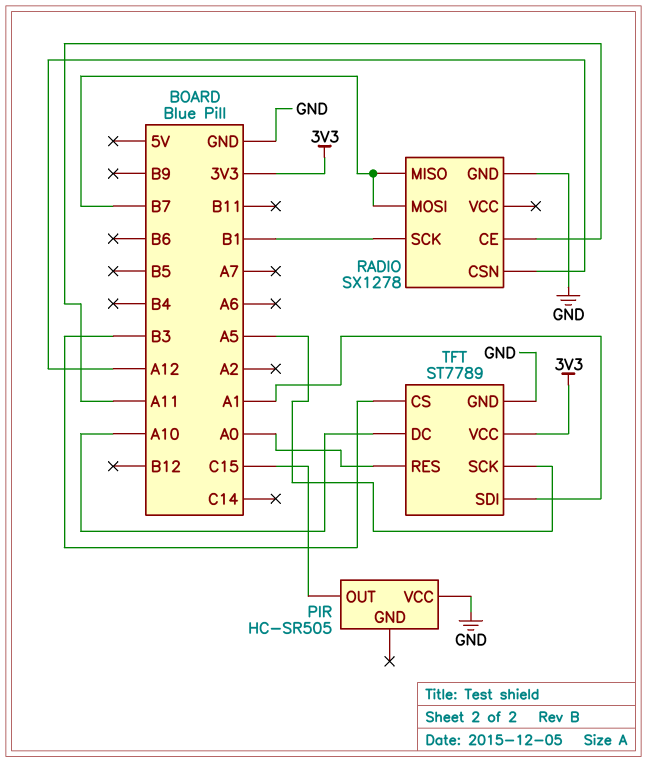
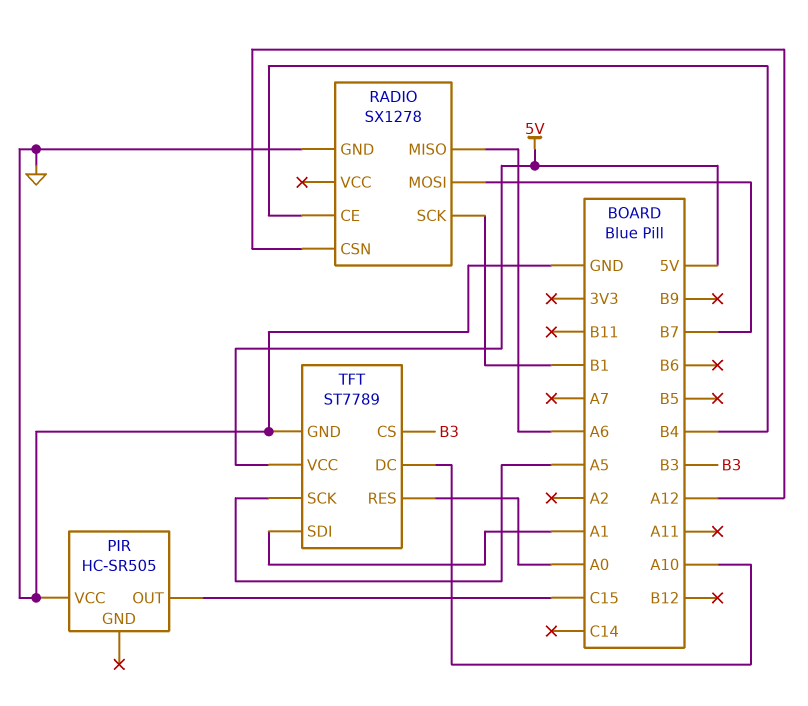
RADIO pin CE: A11 -> B4
RADIO pin MISO: B7 -> A6
TFT pin VCC: 3V3 -> 5V

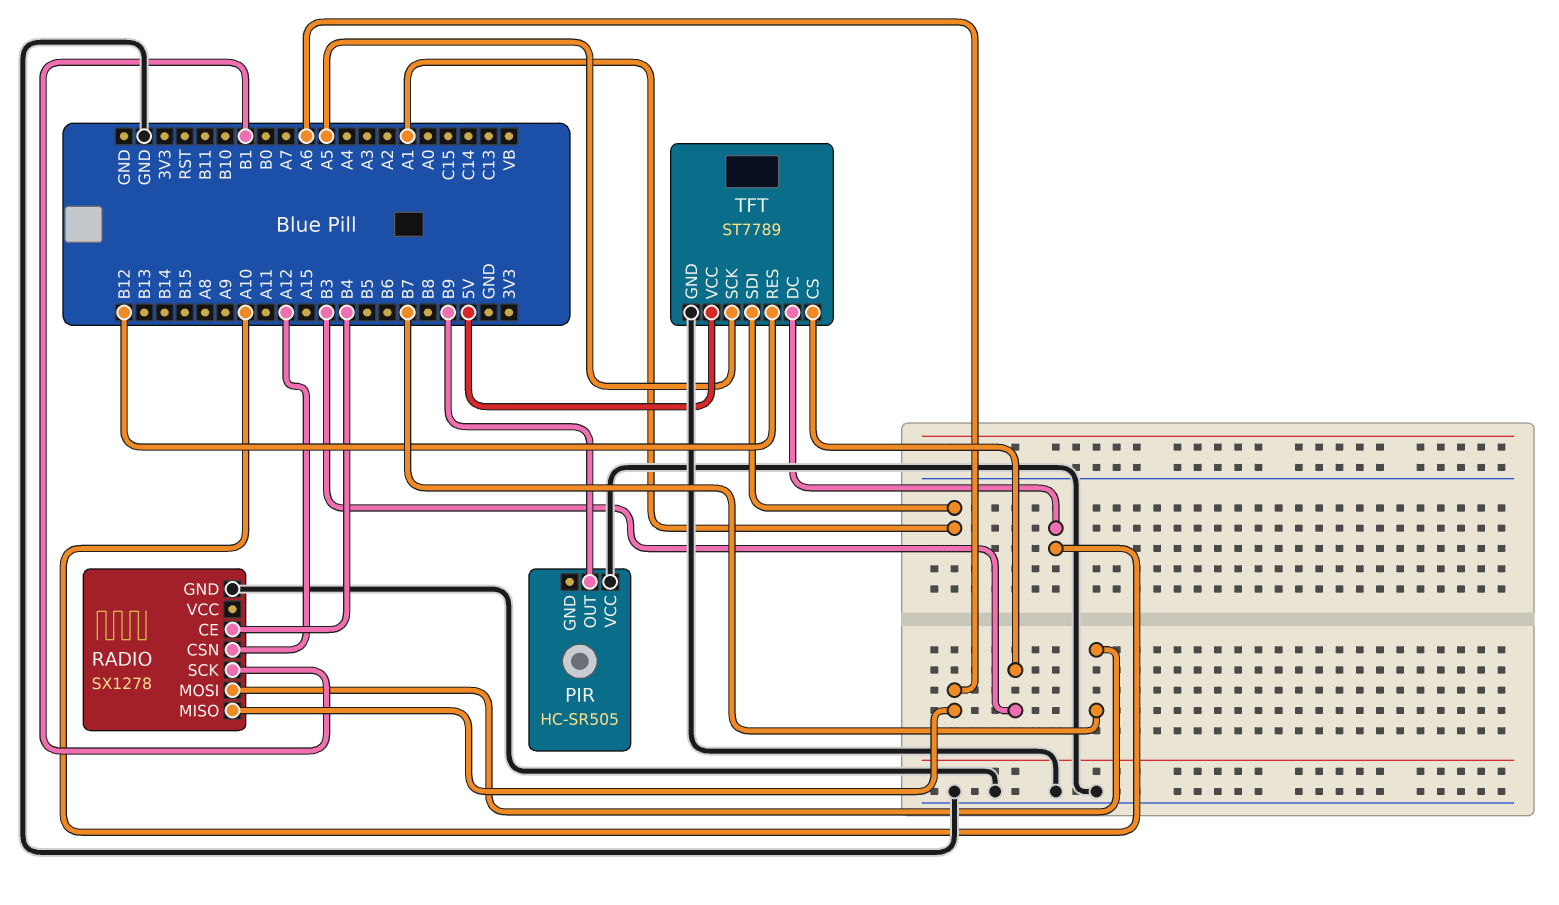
PIR pin OUT: C15 -> B9
TFT pin RES: A0 -> B12

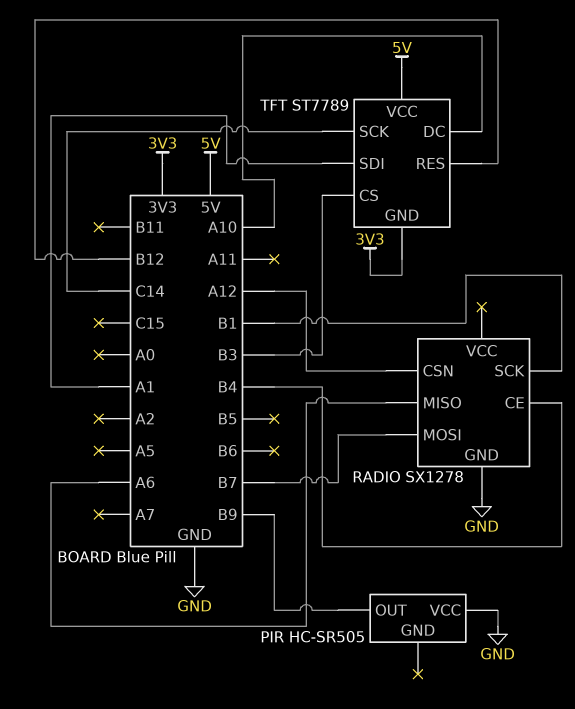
TFT pin GND: GND -> 3V3
TFT pin SCK: A5 -> C14

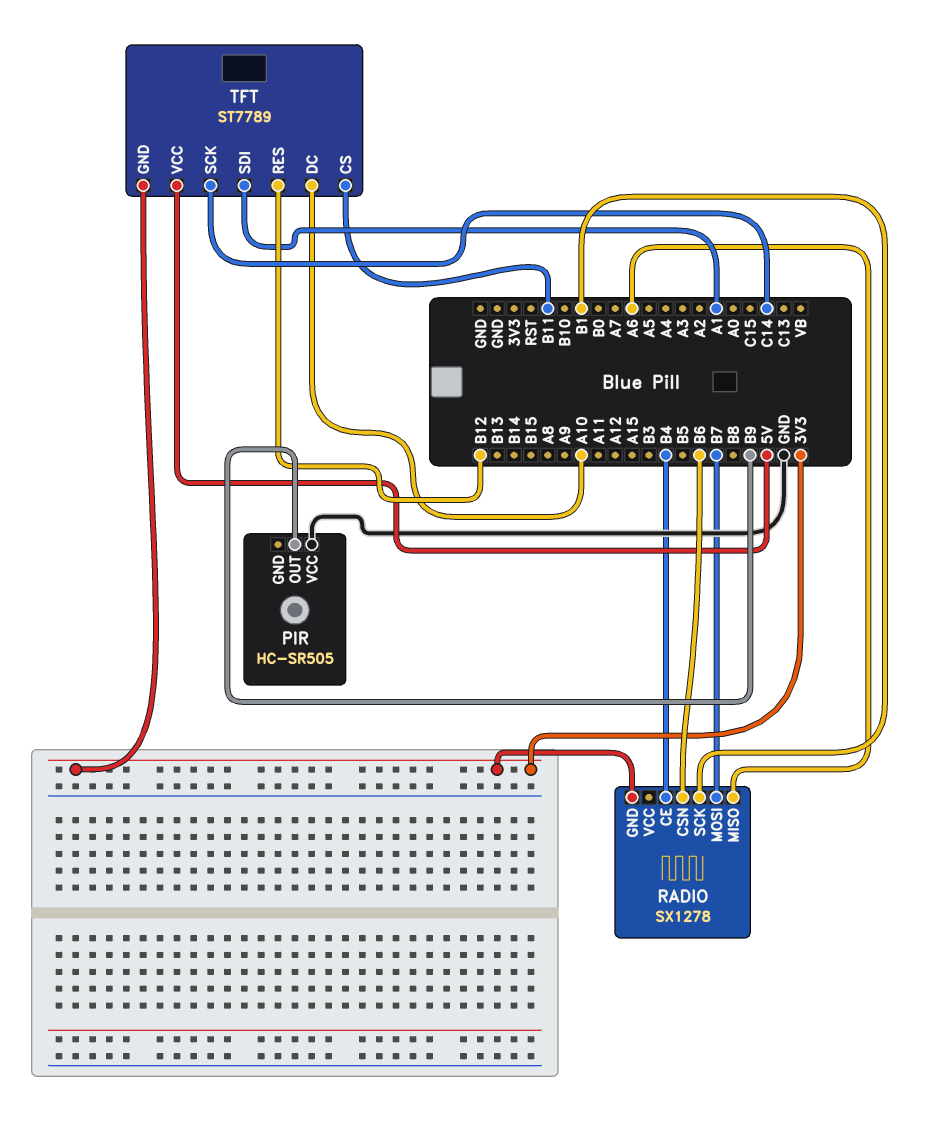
RADIO pin CSN: A12 -> B6
RADIO pin GND: GND -> 3V3
TFT pin CS: B3 -> B11

